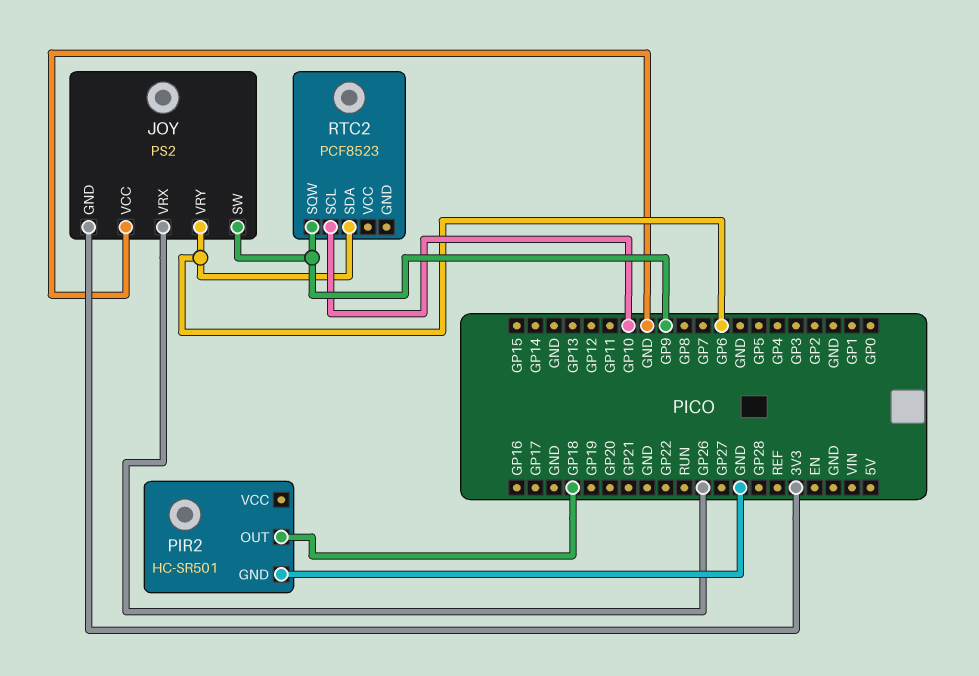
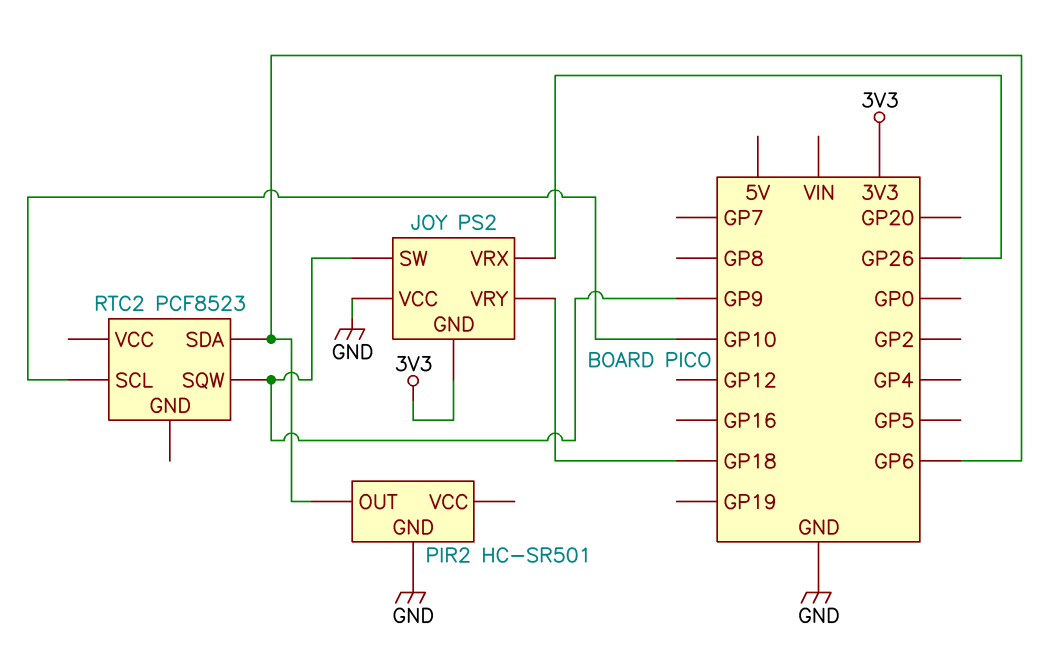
JOY pin VRY: GP6 -> GP18
PIR2 pin OUT: GP18 -> GP6

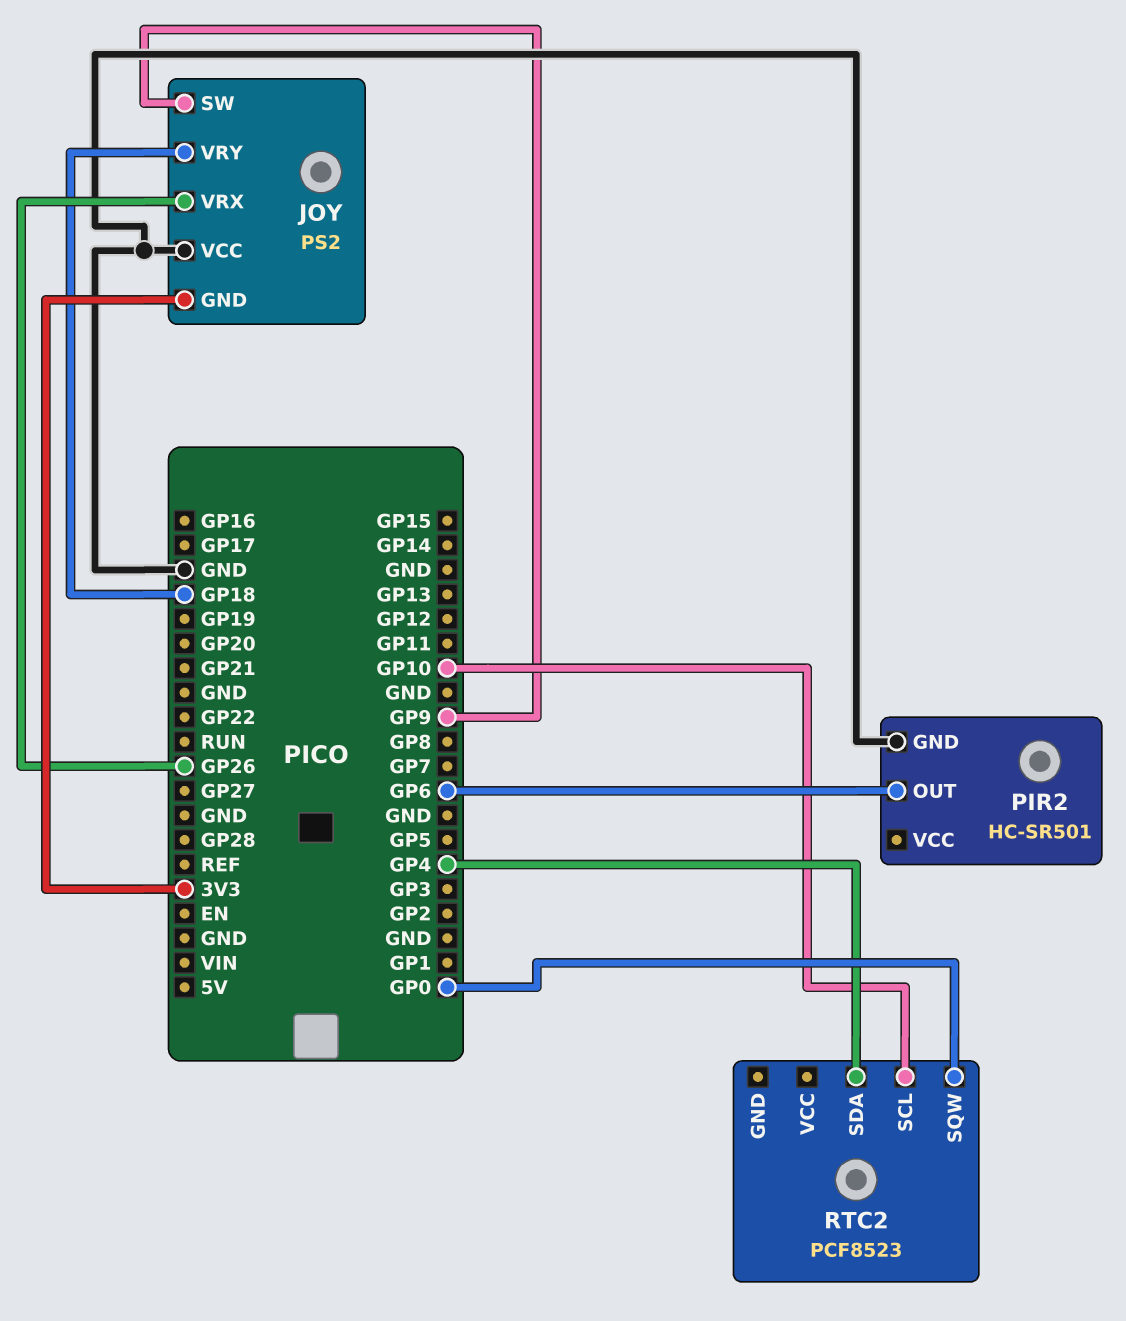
RTC2 pin SDA: GP6 -> GP4
RTC2 pin SQW: GP9 -> GP0

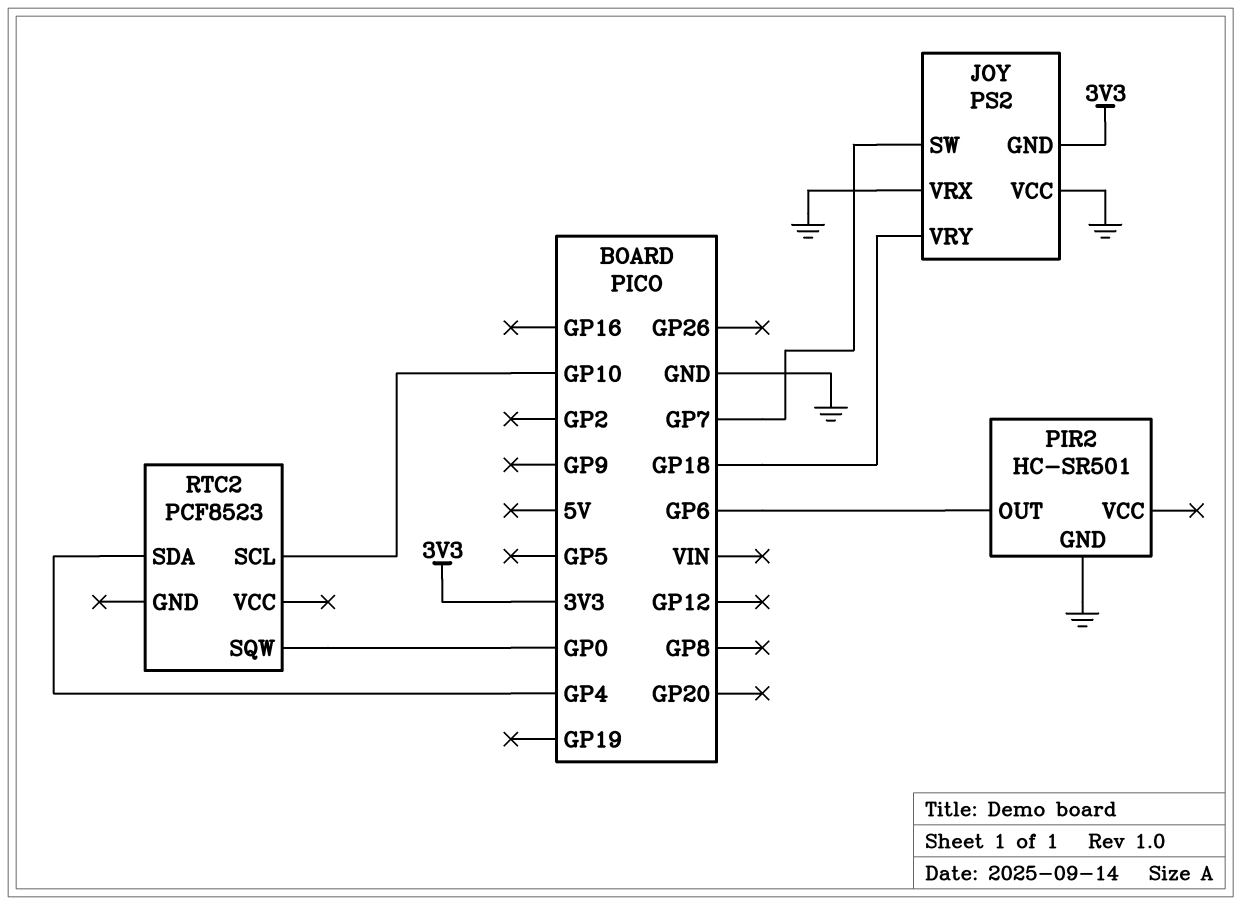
JOY pin SW: GP9 -> GP7
JOY pin VRX: GP26 -> GND

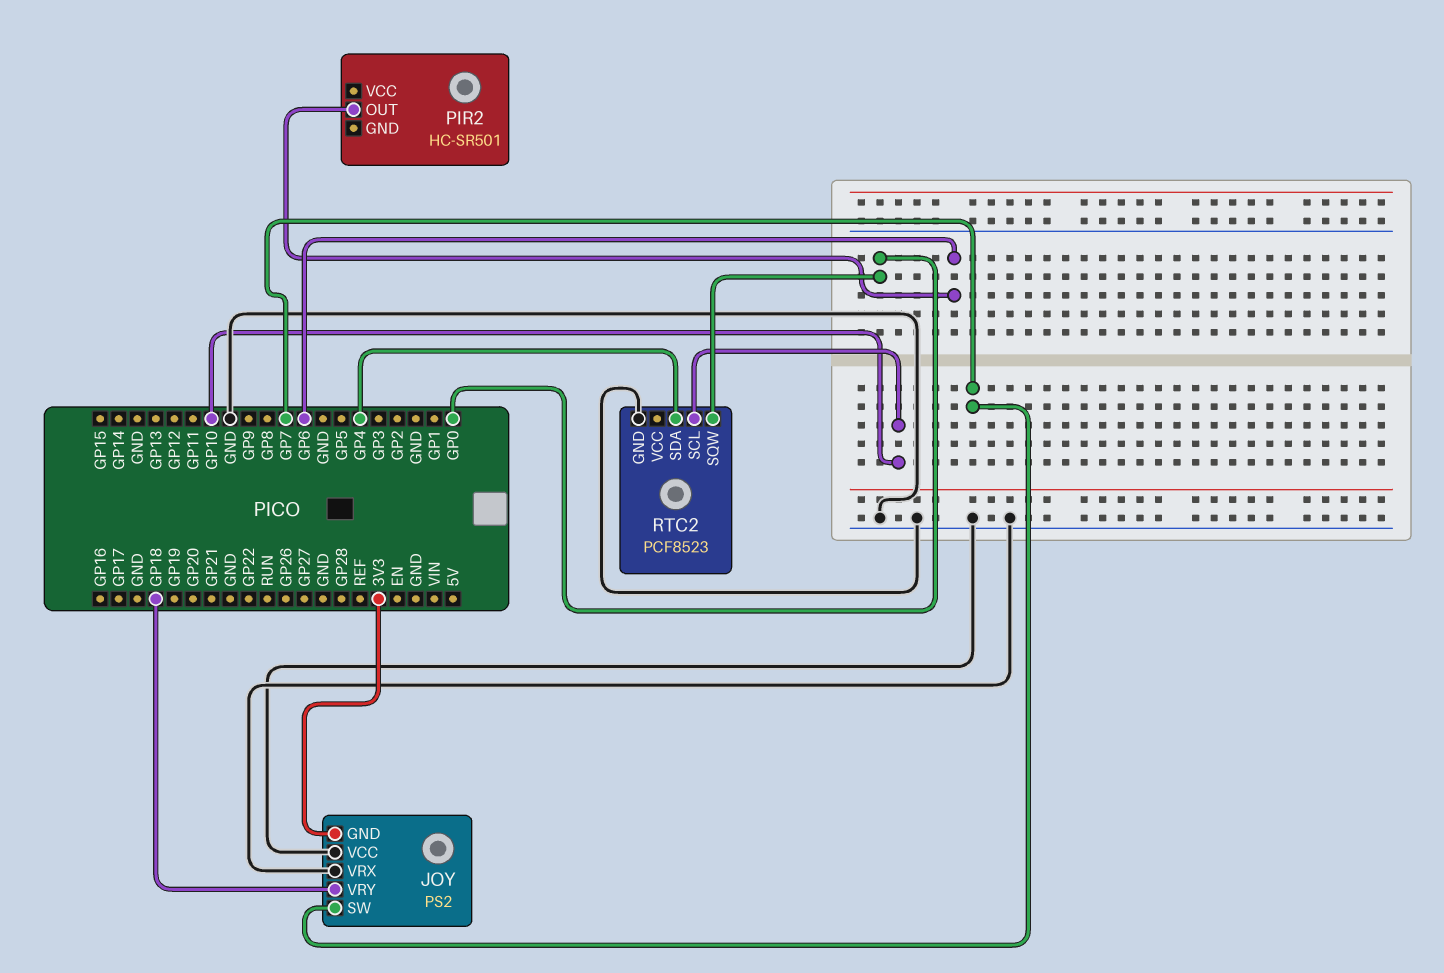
PIR2 pin GND: GND -> none
RTC2 pin GND: none -> GND

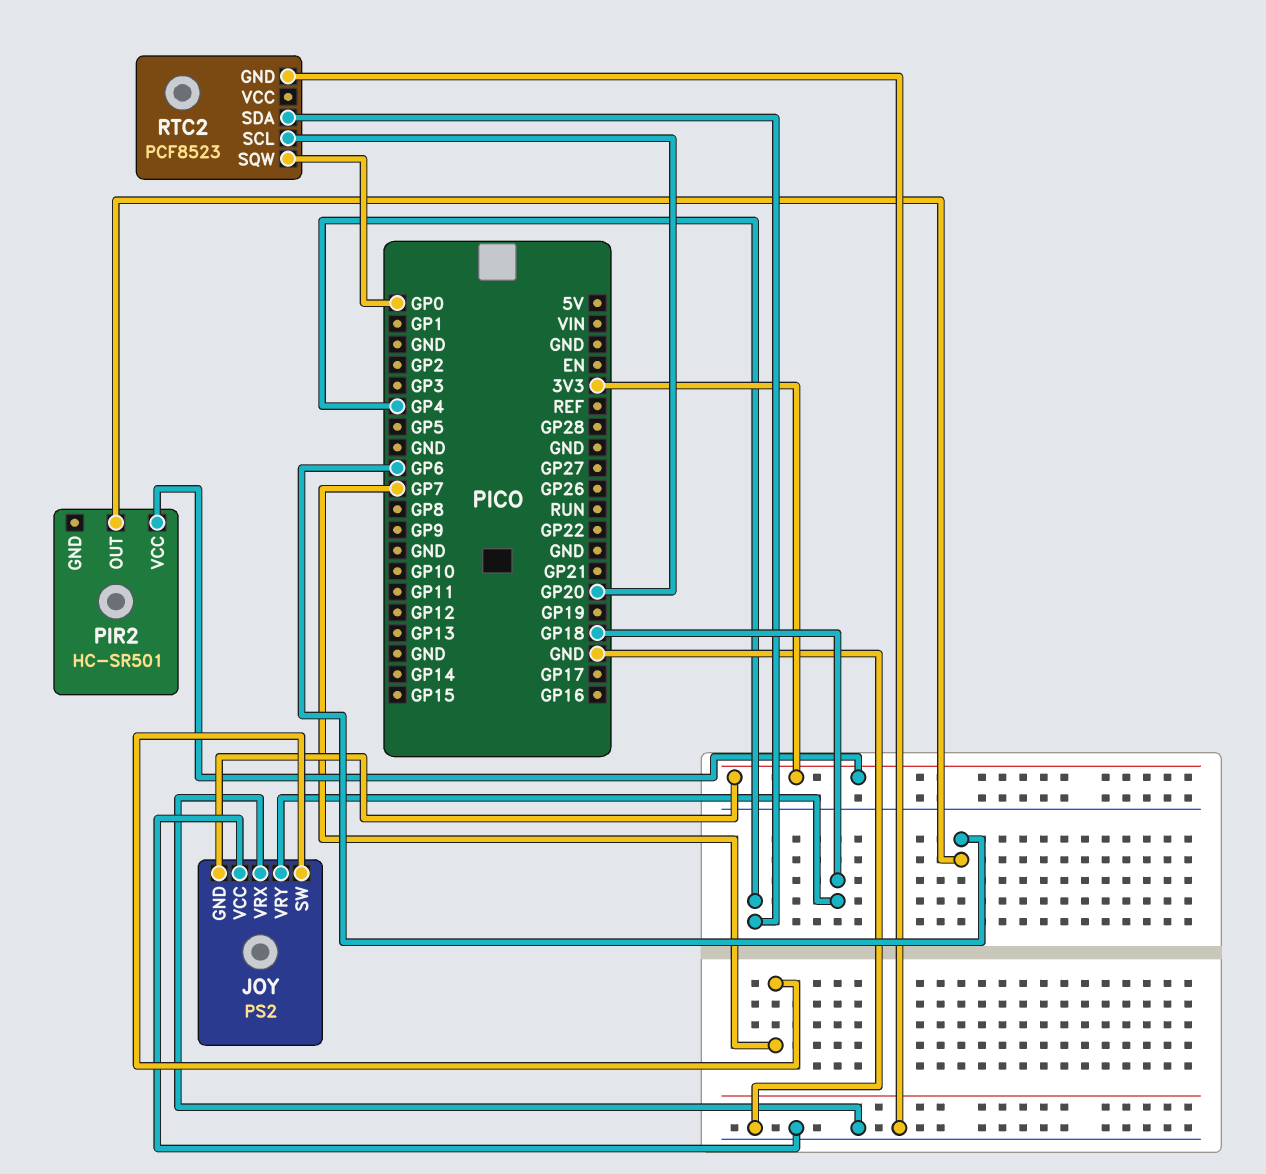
PIR2 pin VCC: none -> 3V3
RTC2 pin SCL: GP10 -> GP20

